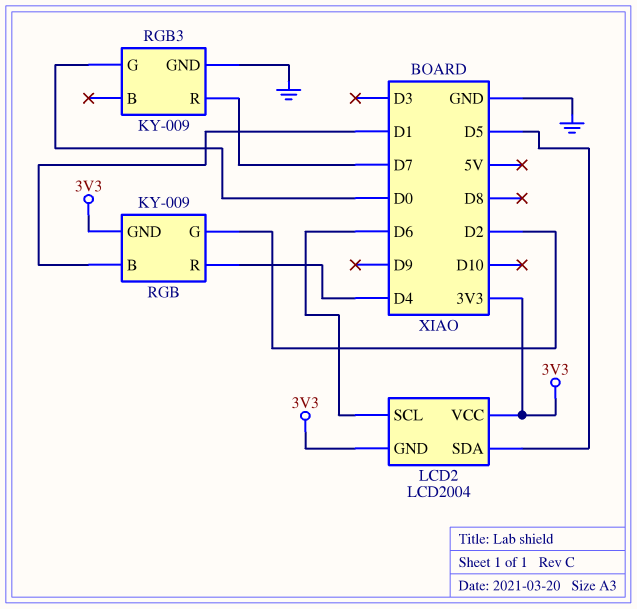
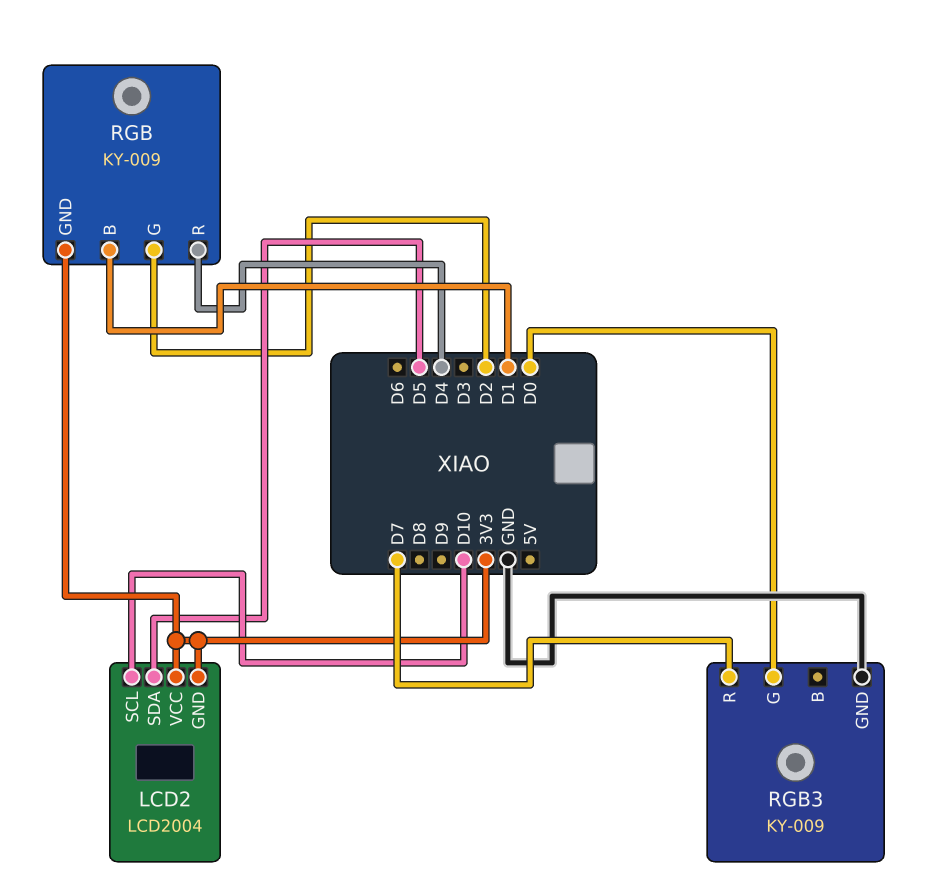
LCD2 pin SCL: D6 -> D10

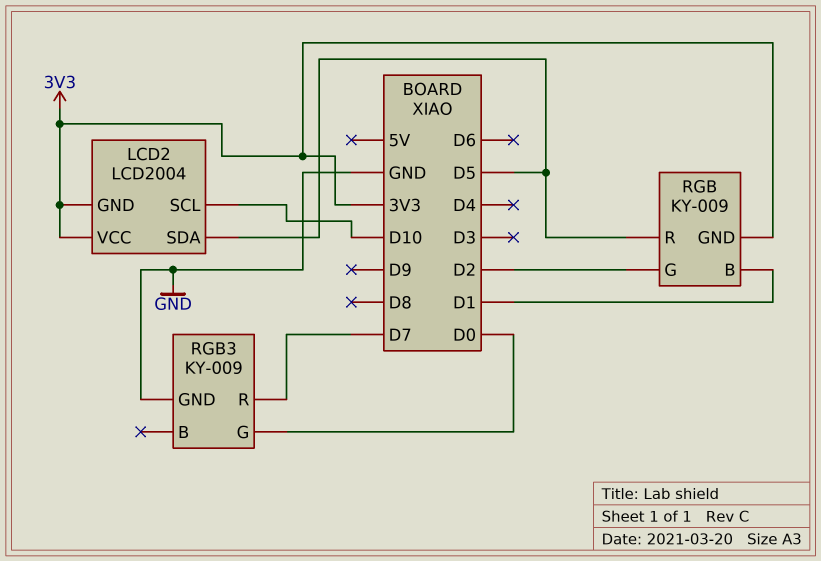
RGB pin R: D4 -> D5

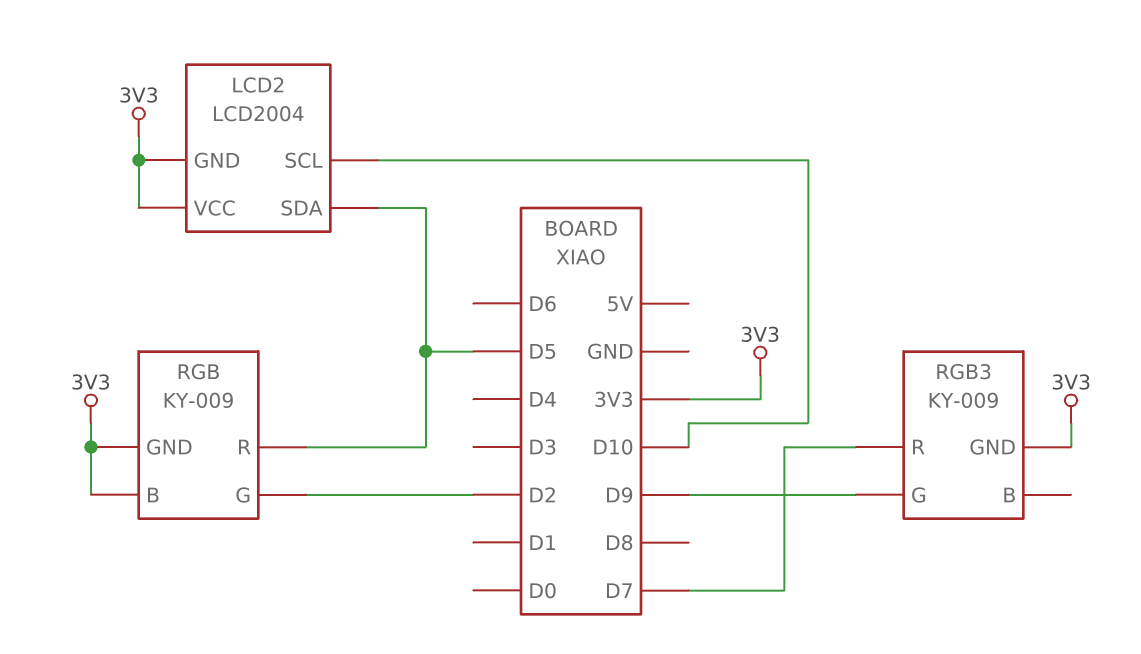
RGB pin B: D1 -> 3V3
RGB3 pin G: D0 -> D9
RGB3 pin GND: GND -> 3V3

